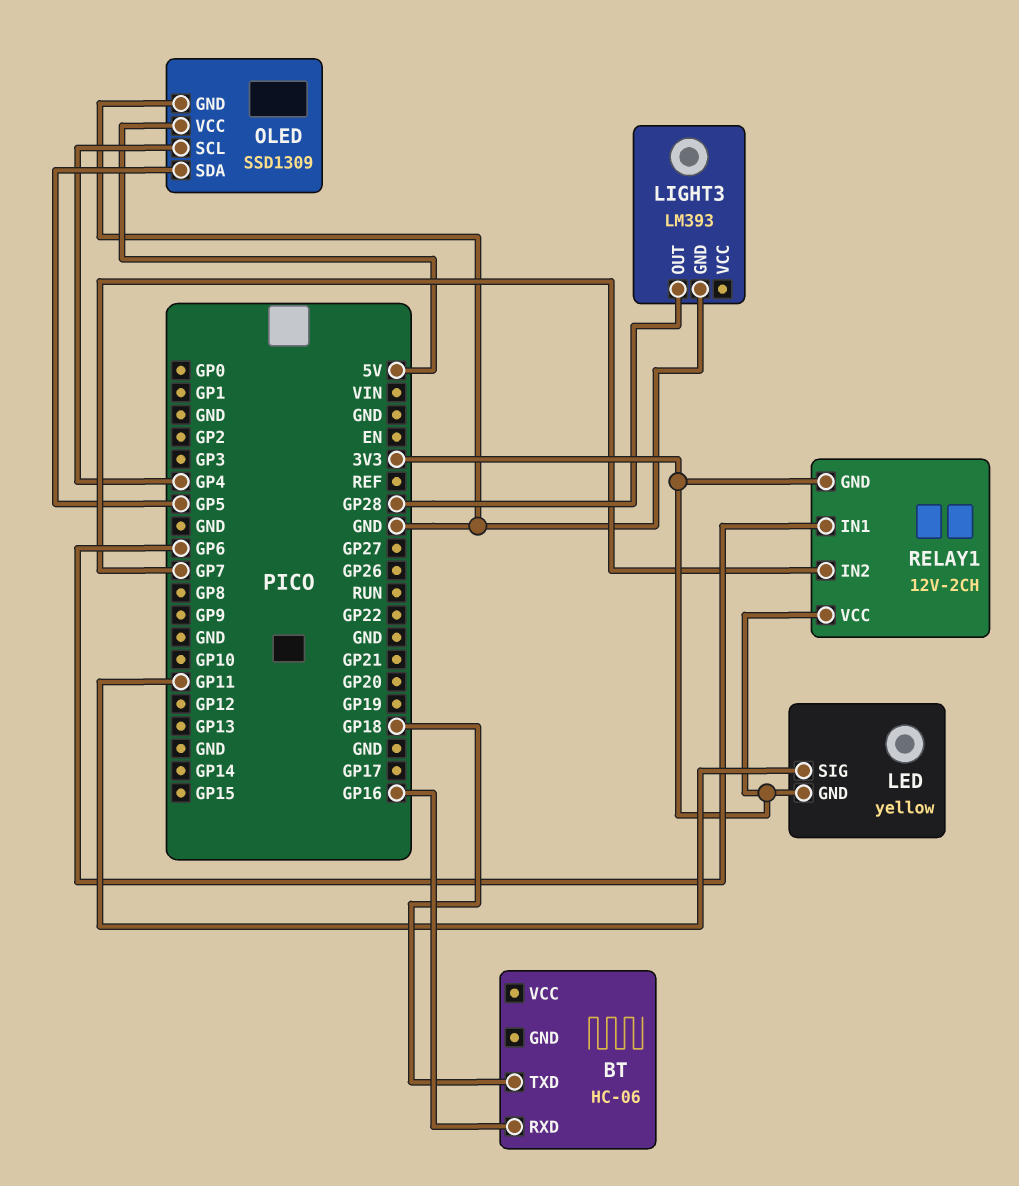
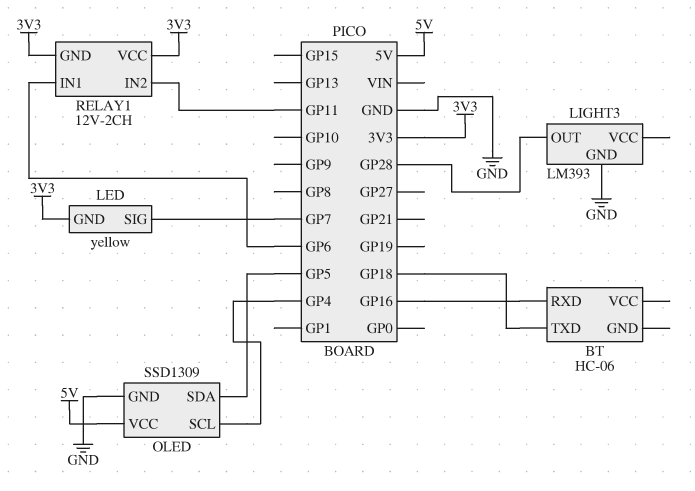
LED pin SIG: GP11 -> GP7
RELAY1 pin IN2: GP7 -> GP11

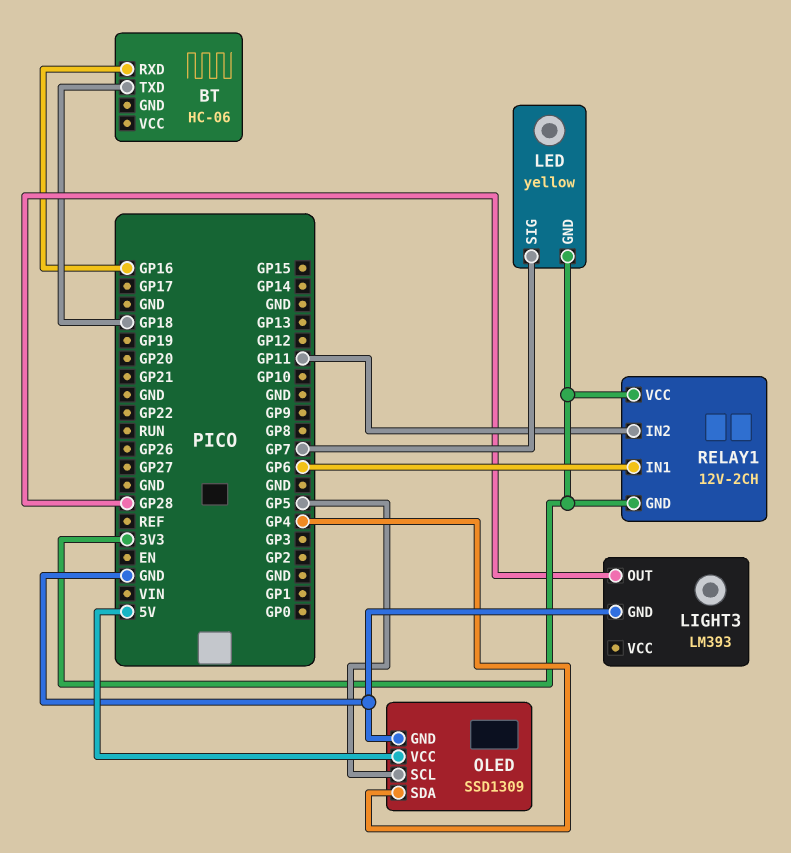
OLED pin SCL: GP4 -> GP5
OLED pin SDA: GP5 -> GP4

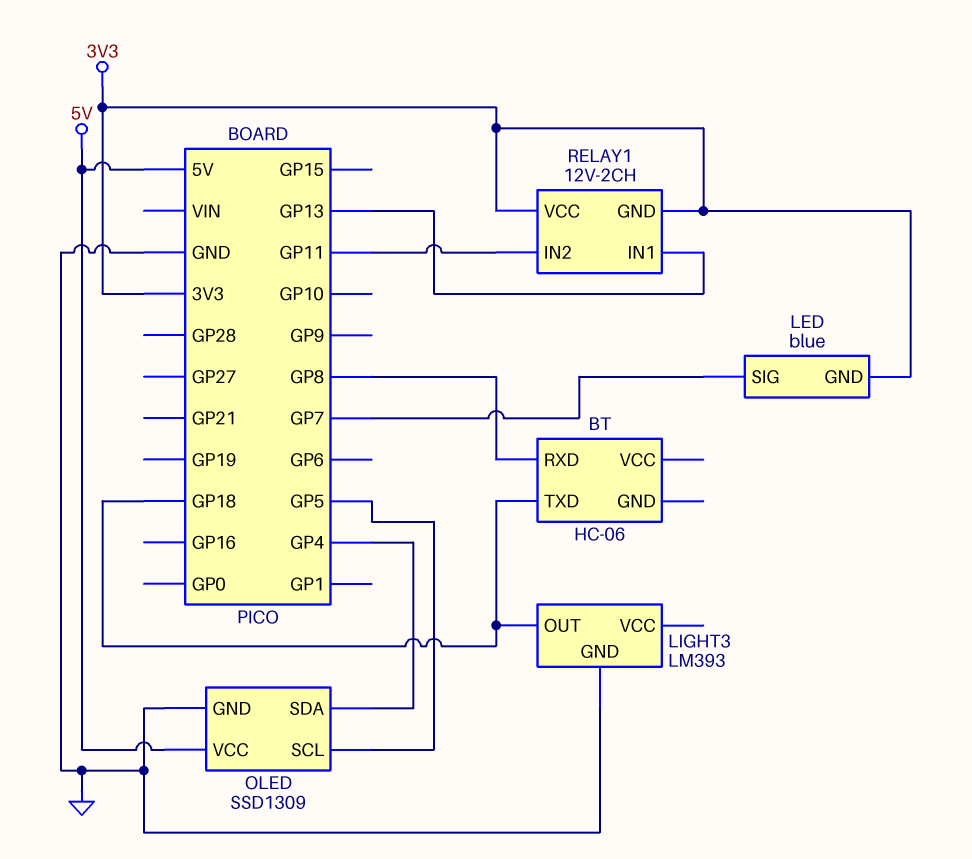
BT pin RXD: GP16 -> GP8
LED: yellow -> blue
LIGHT3 pin OUT: GP28 -> GP18
RELAY1 pin IN1: GP6 -> GP13

